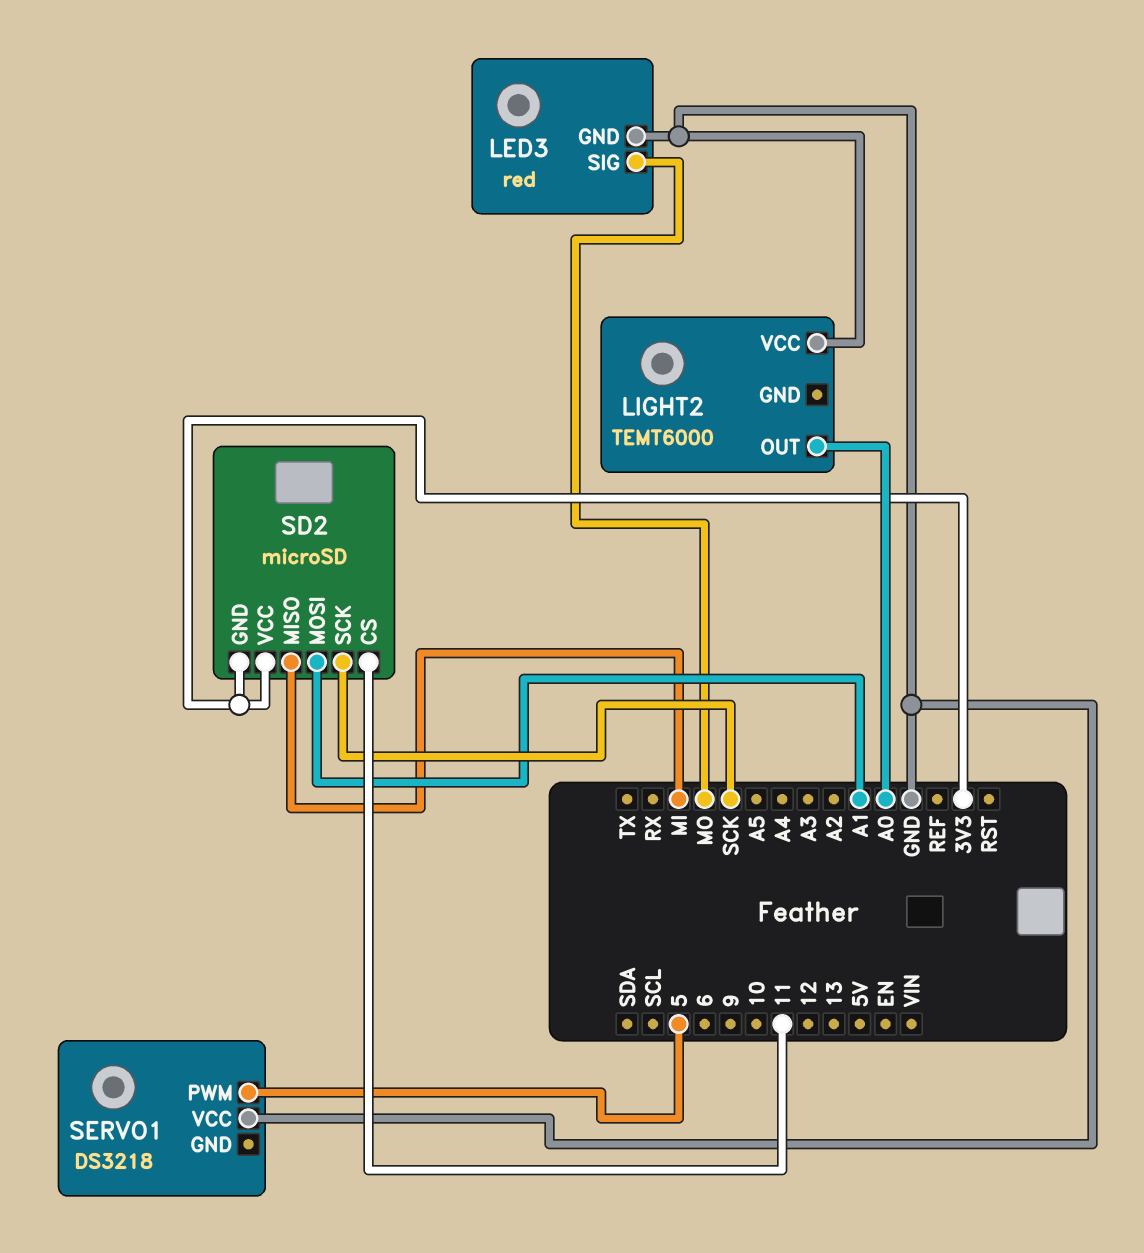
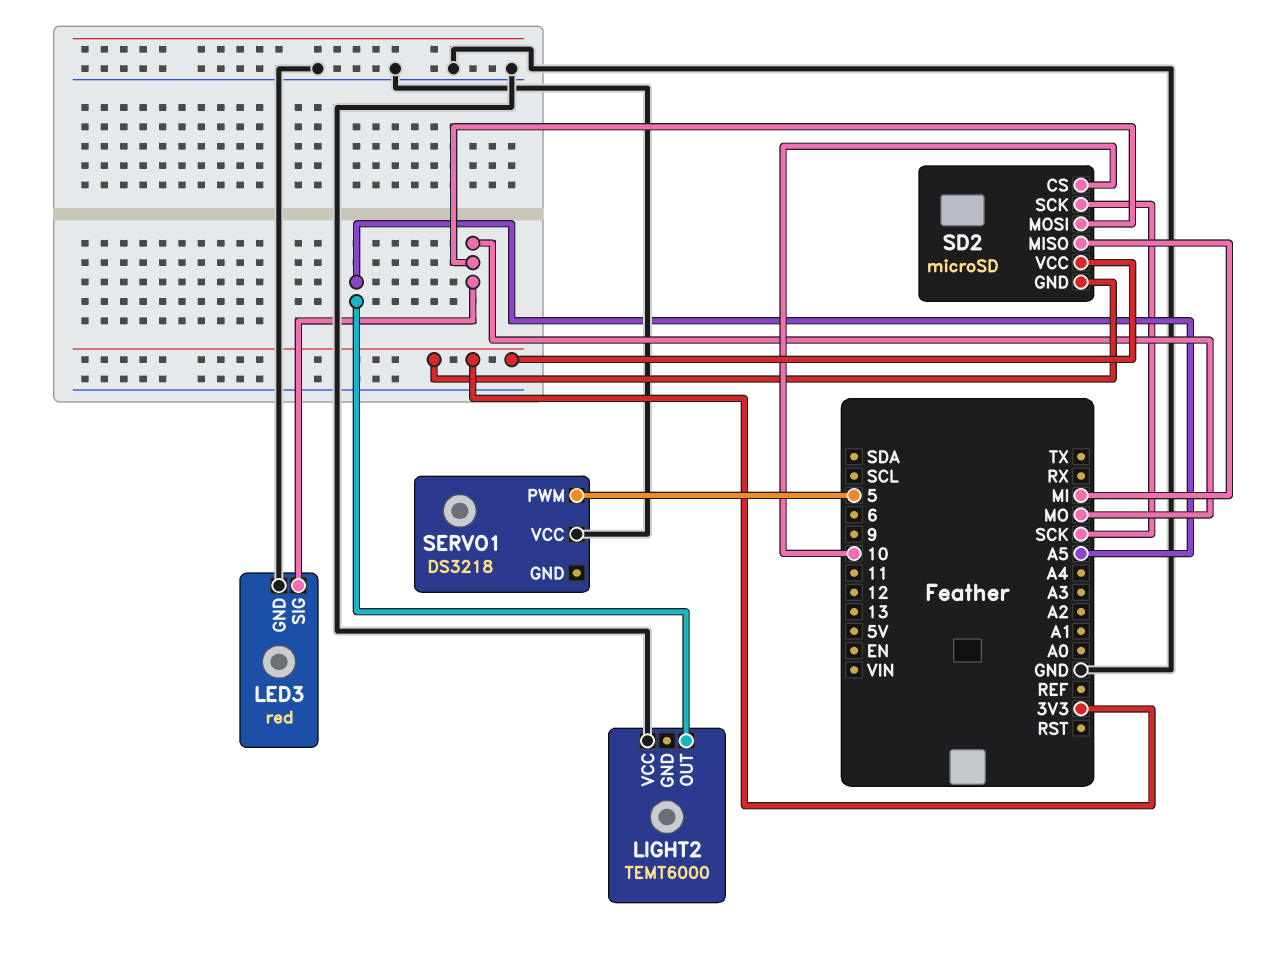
LIGHT2 pin OUT: A0 -> A5
SD2 pin CS: 11 -> 10
SD2 pin MOSI: A1 -> MO

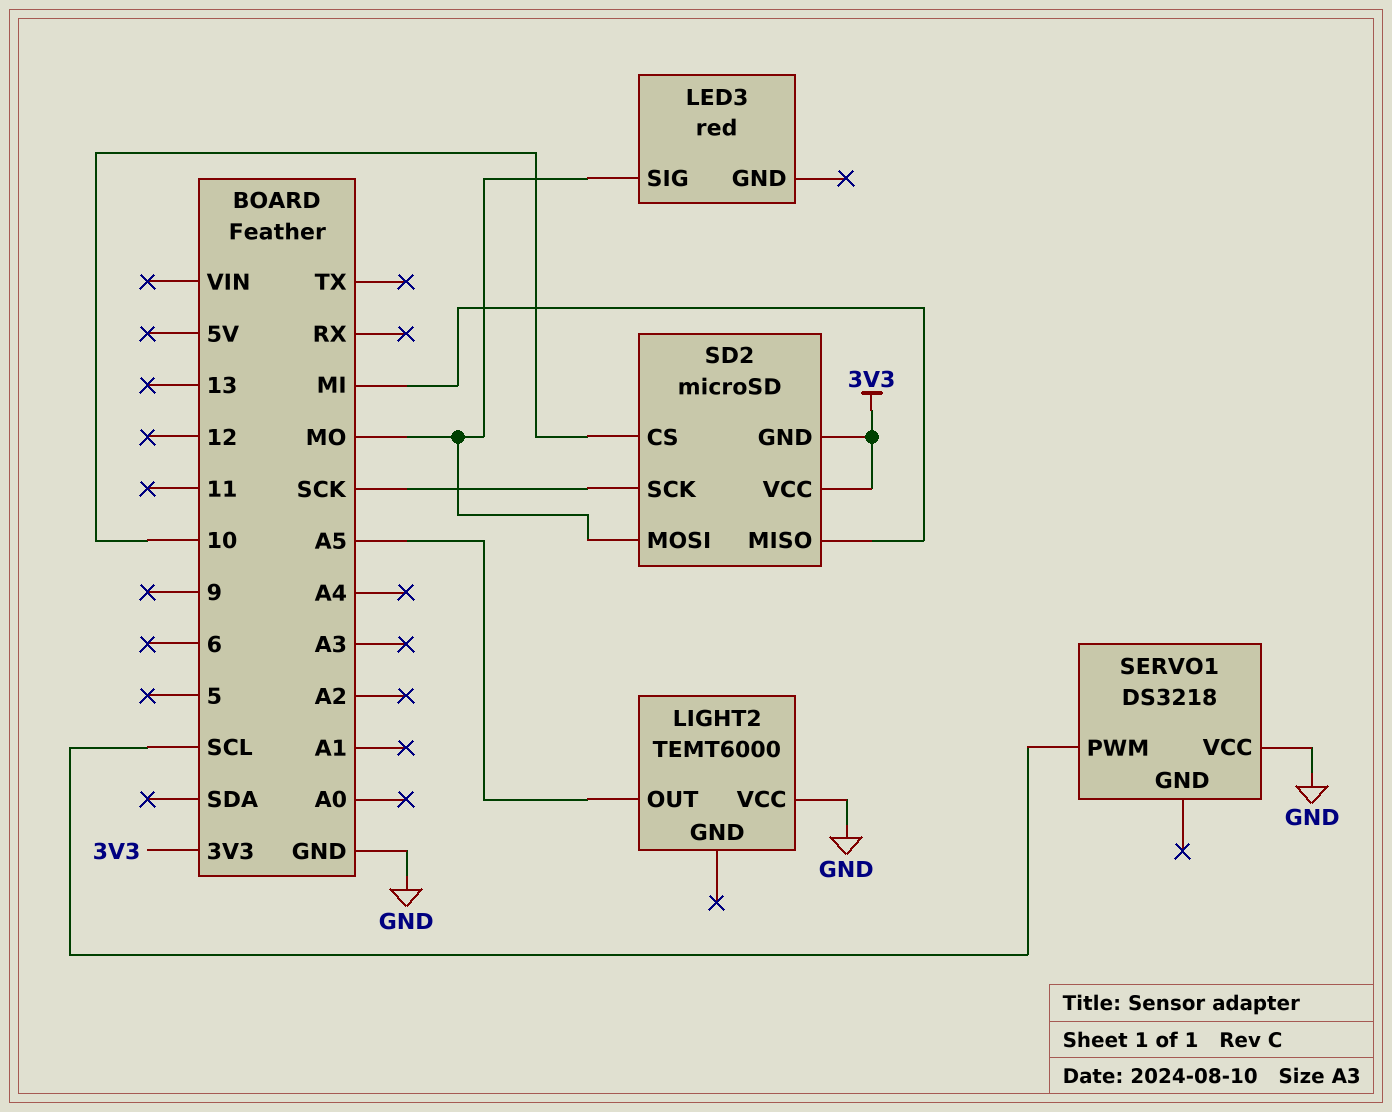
LED3 pin GND: GND -> none
SERVO1 pin PWM: 5 -> SCL

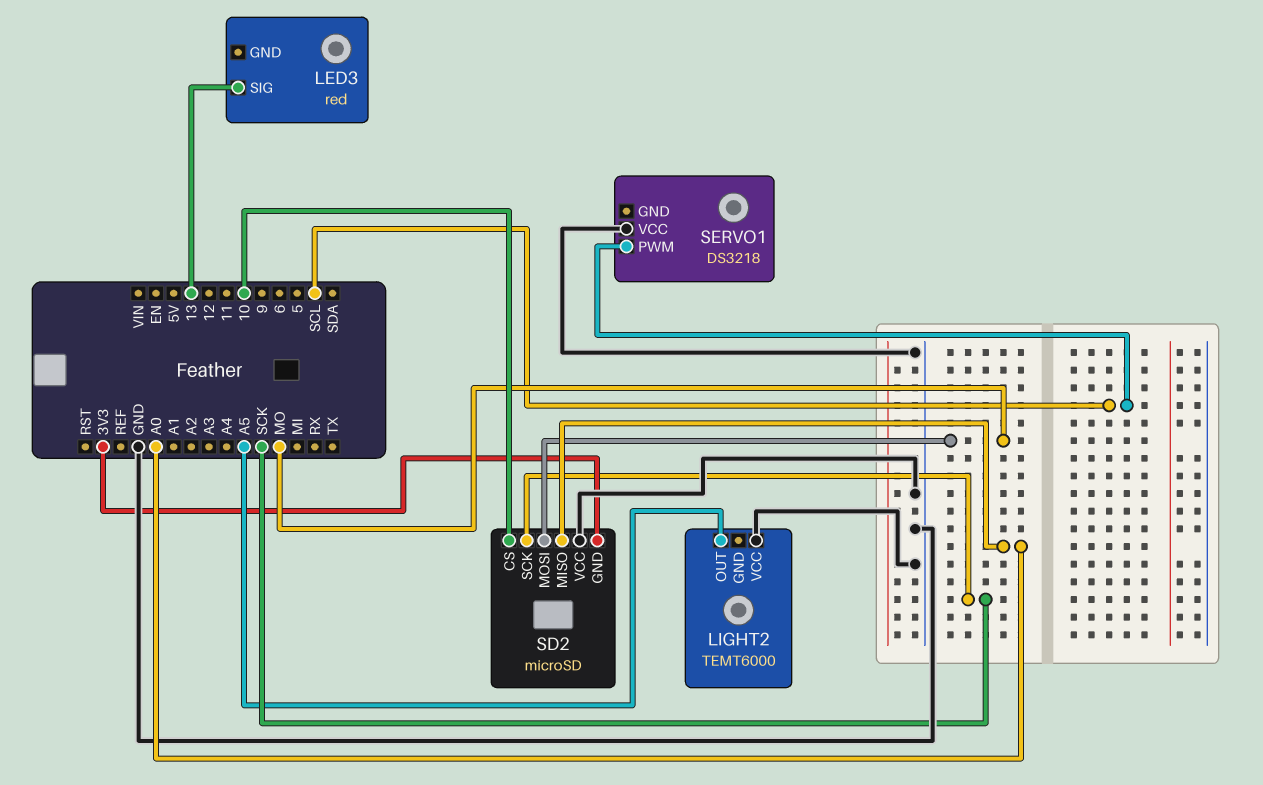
LED3 pin SIG: MO -> 13
SD2 pin MISO: MI -> A0
SD2 pin VCC: 3V3 -> GND

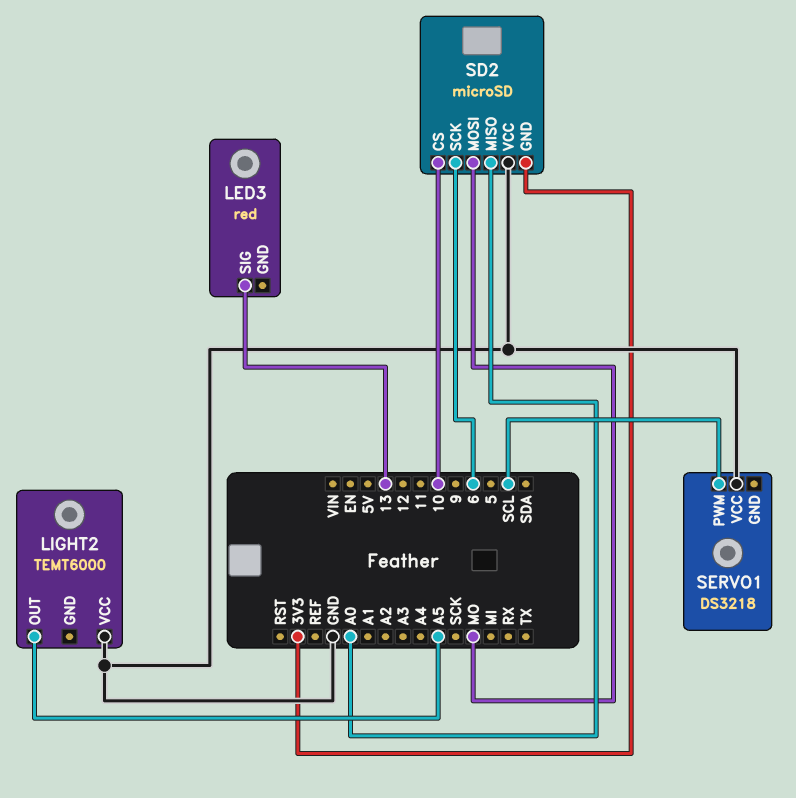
SD2 pin SCK: SCK -> 6

